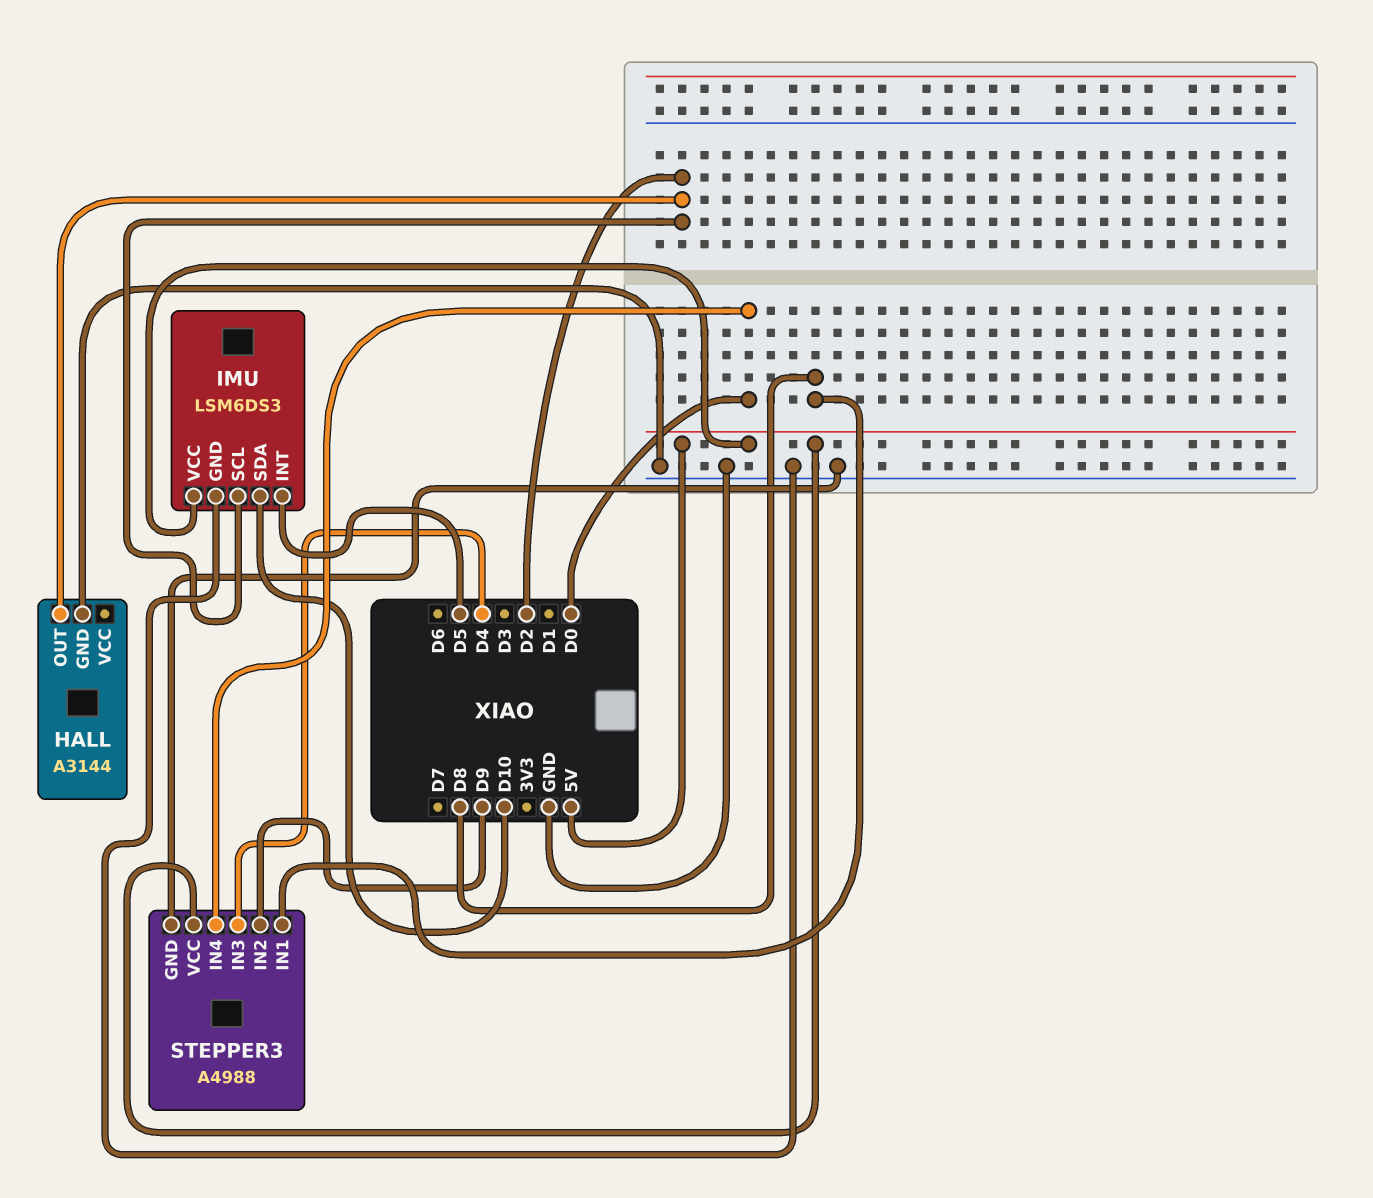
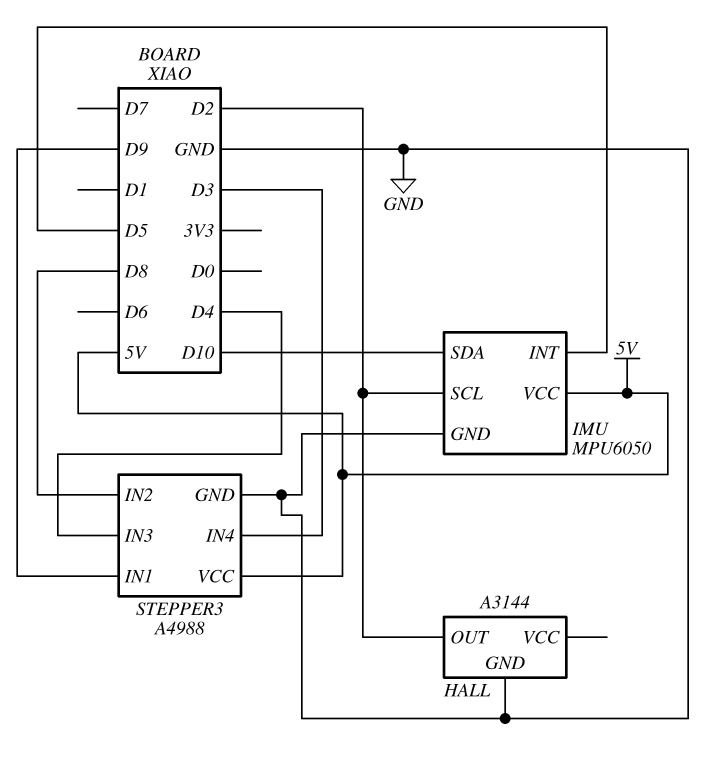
IMU: LSM6DS3 -> MPU6050
STEPPER3 pin IN1: D8 -> D9
STEPPER3 pin IN2: D9 -> D8
STEPPER3 pin IN4: D0 -> D3

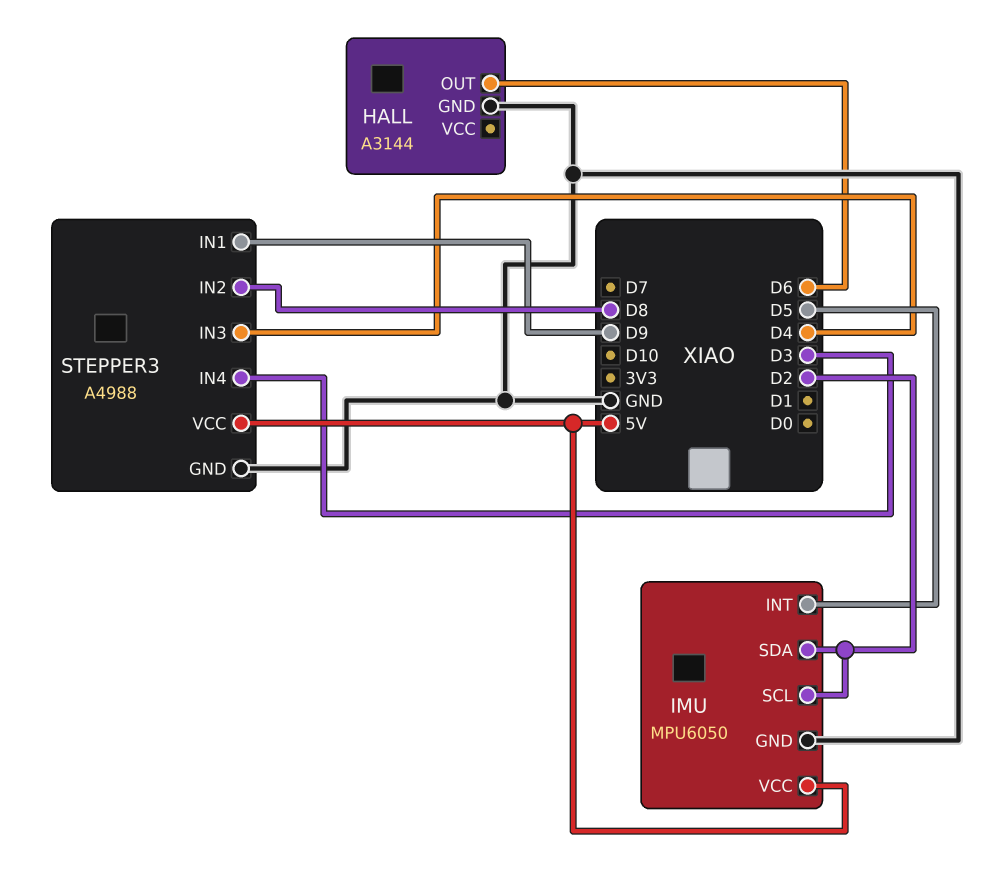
HALL pin OUT: D2 -> D6
IMU pin SDA: D10 -> D2

